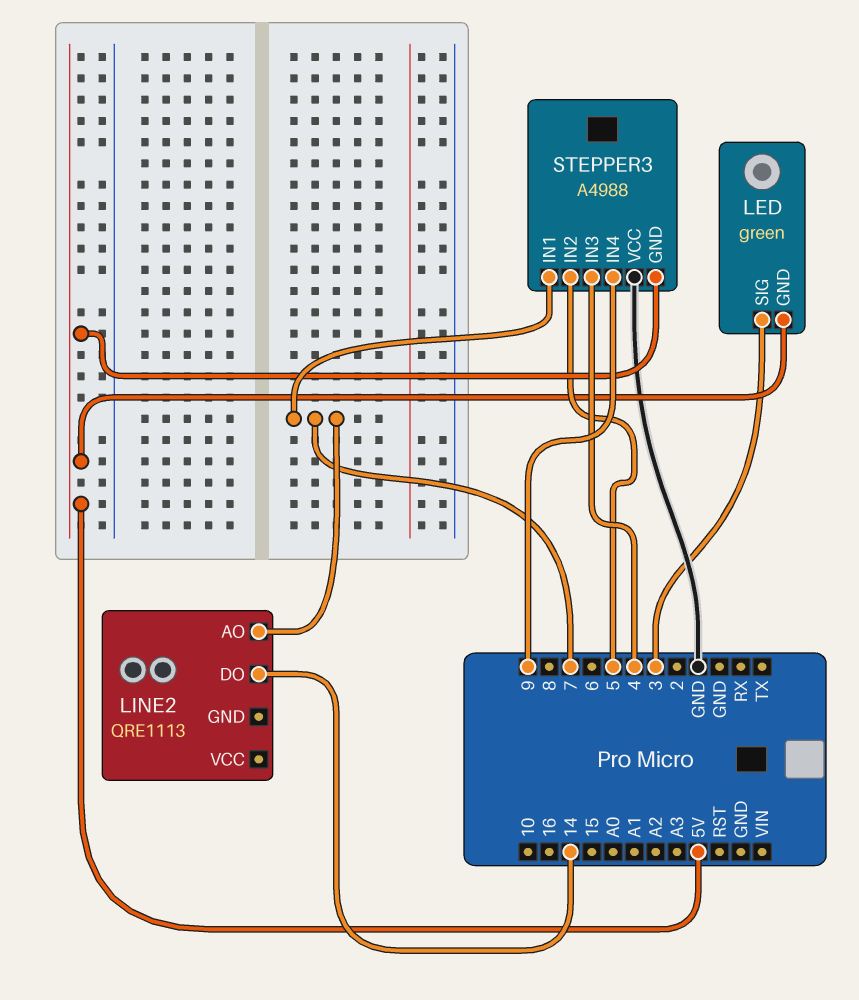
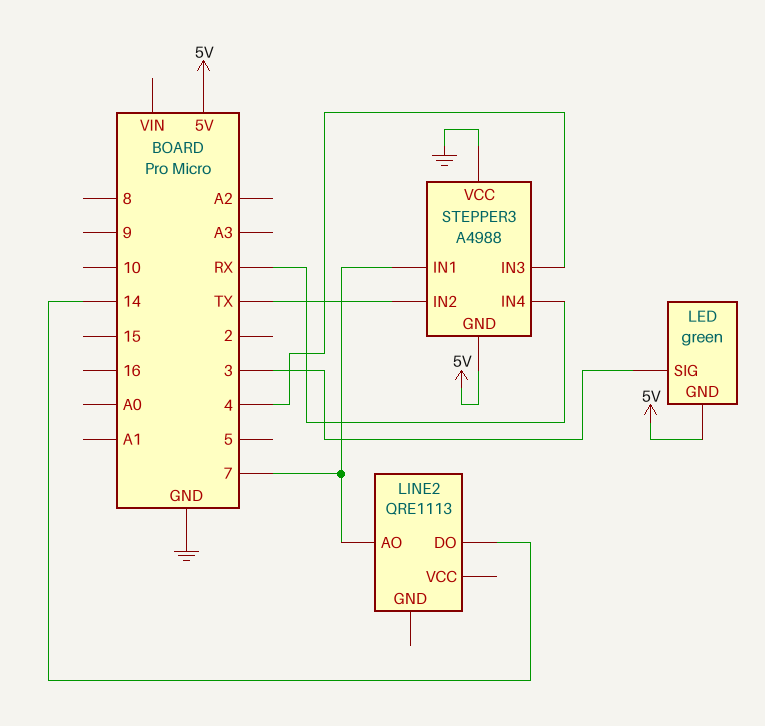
STEPPER3 pin IN2: 5 -> TX
STEPPER3 pin IN4: 9 -> RX

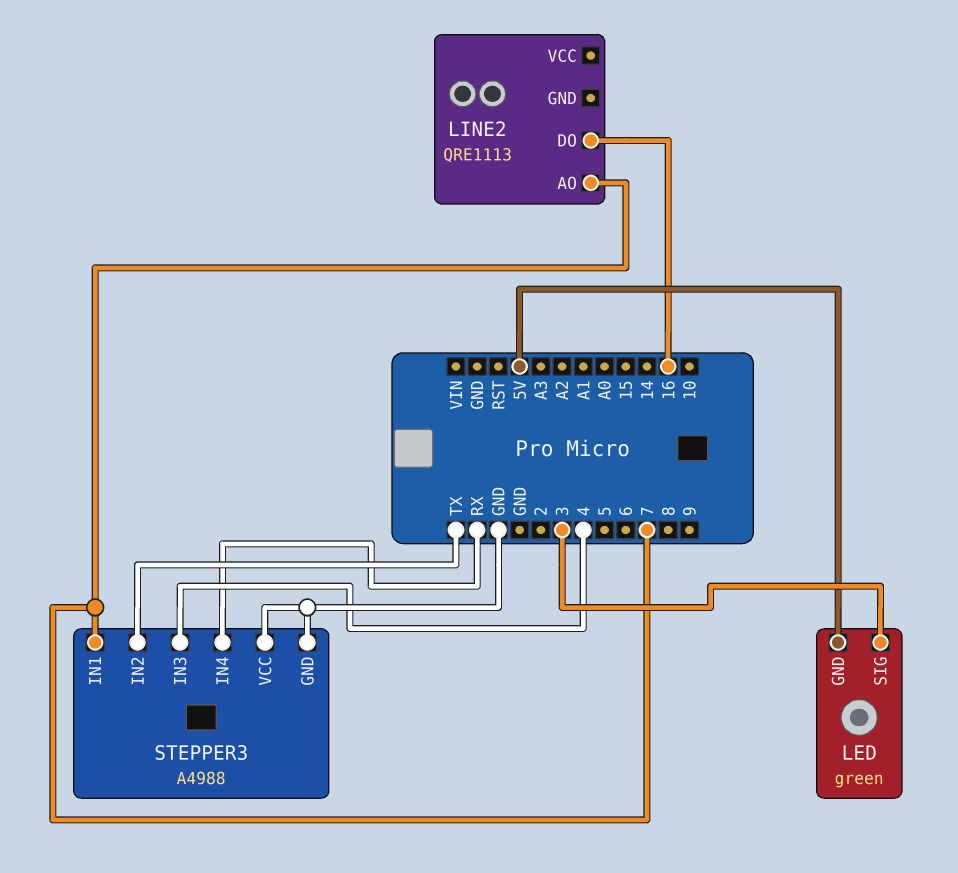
LINE2 pin DO: 14 -> 16
STEPPER3 pin GND: 5V -> GND

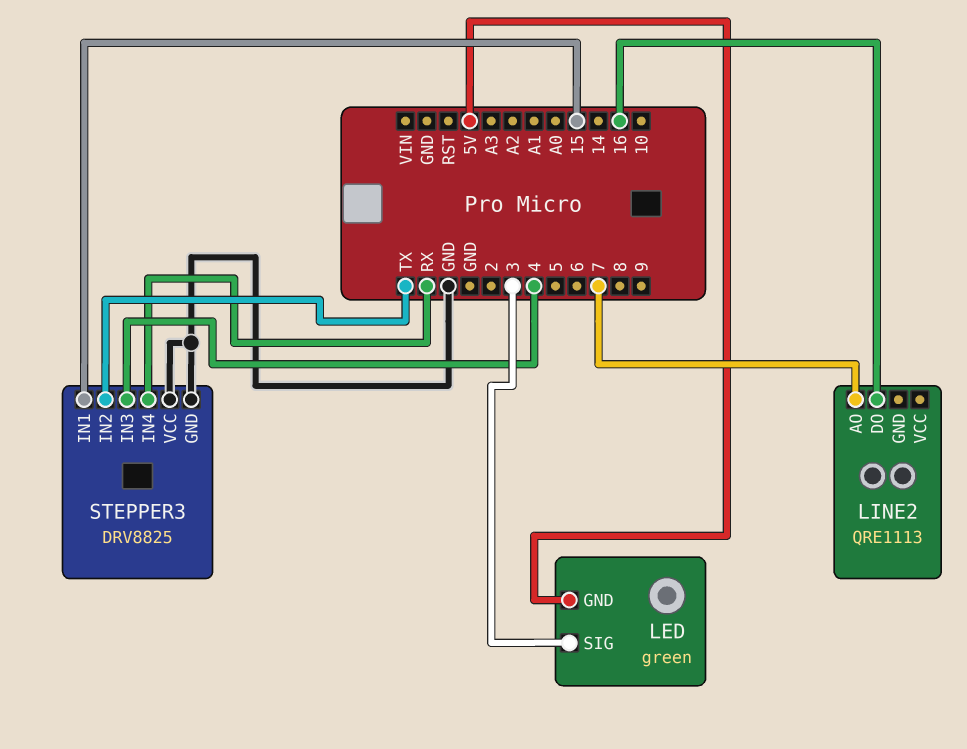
STEPPER3: A4988 -> DRV8825
STEPPER3 pin IN1: 7 -> 15

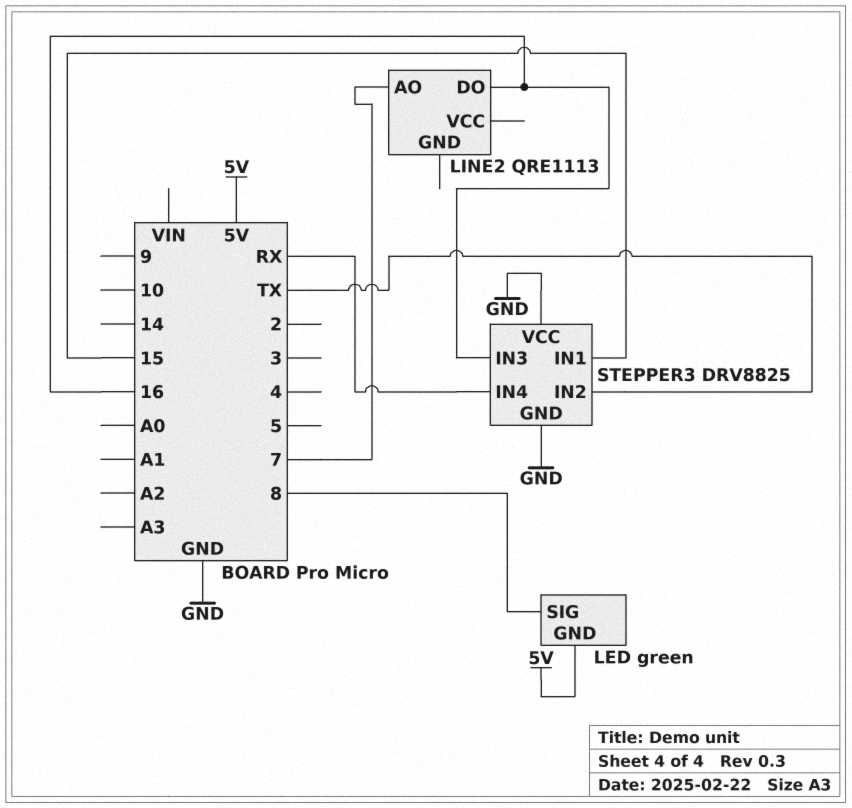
LED pin SIG: 3 -> 8
STEPPER3 pin IN3: 4 -> 16

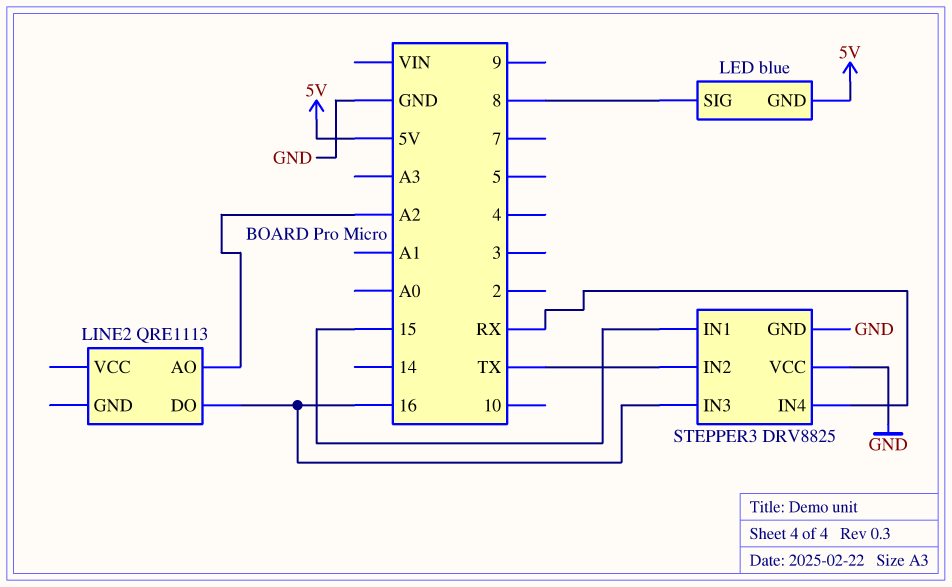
LED: green -> blue
LINE2 pin AO: 7 -> A2

